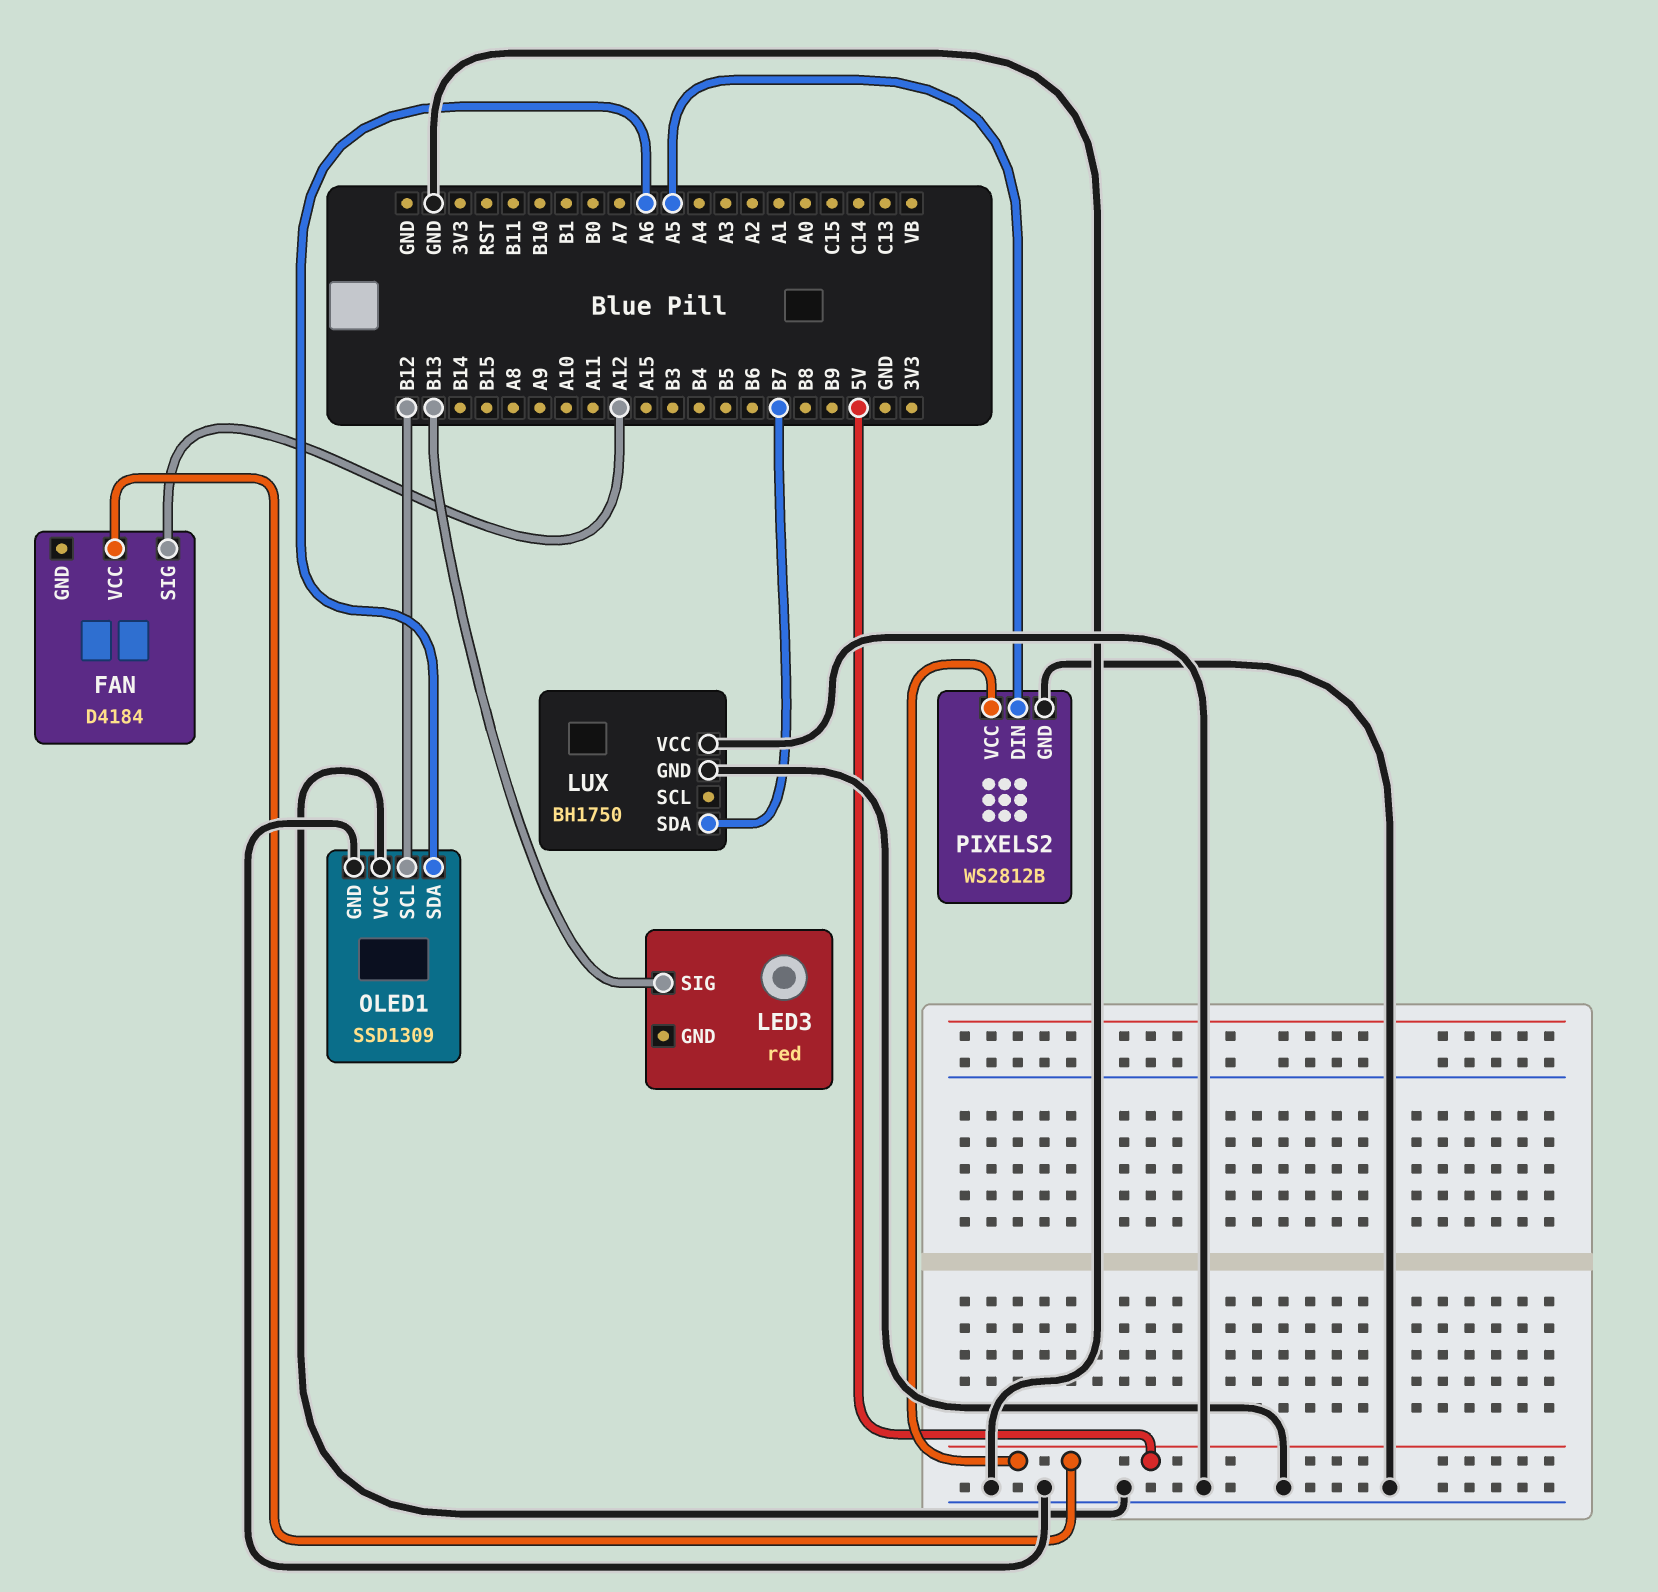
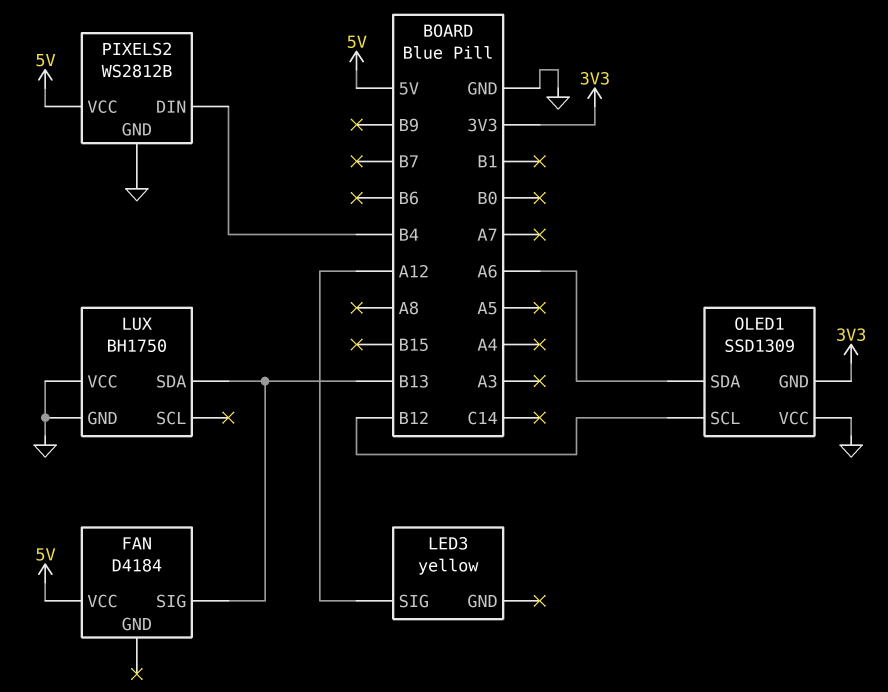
FAN pin SIG: A12 -> B13
LED3: red -> yellow
LED3 pin SIG: B13 -> A12
LUX pin SDA: B7 -> B13
OLED1 pin GND: GND -> 3V3
PIXELS2 pin DIN: A5 -> B4

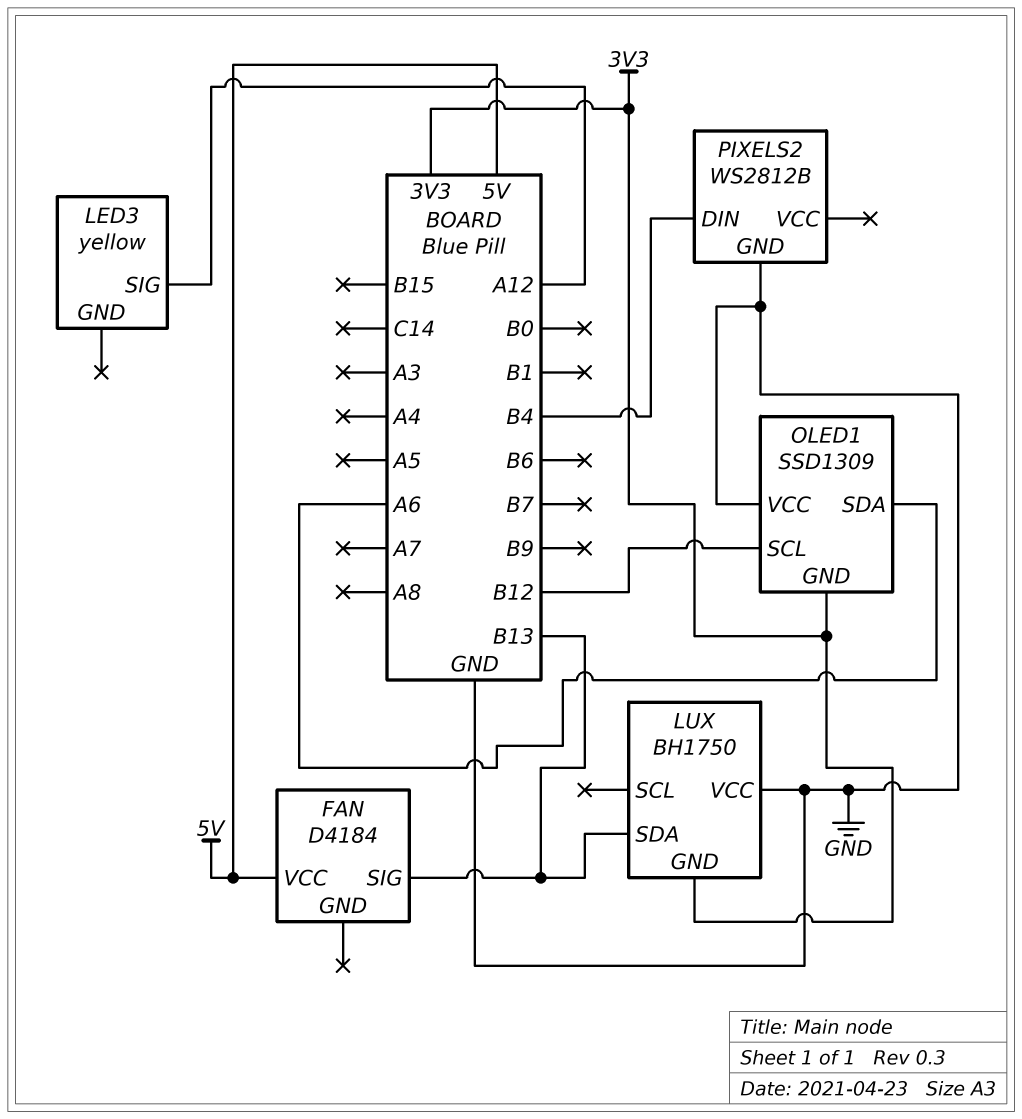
LUX pin GND: GND -> 3V3
PIXELS2 pin VCC: 5V -> none

